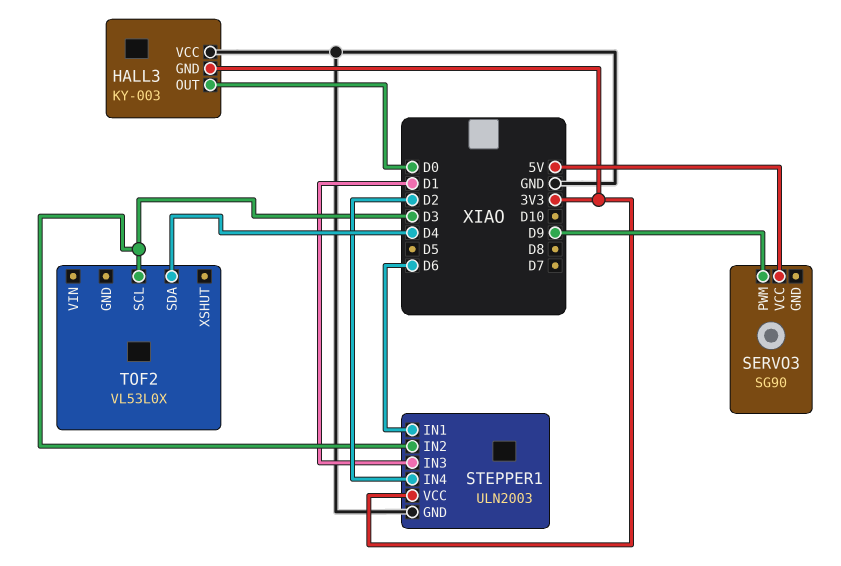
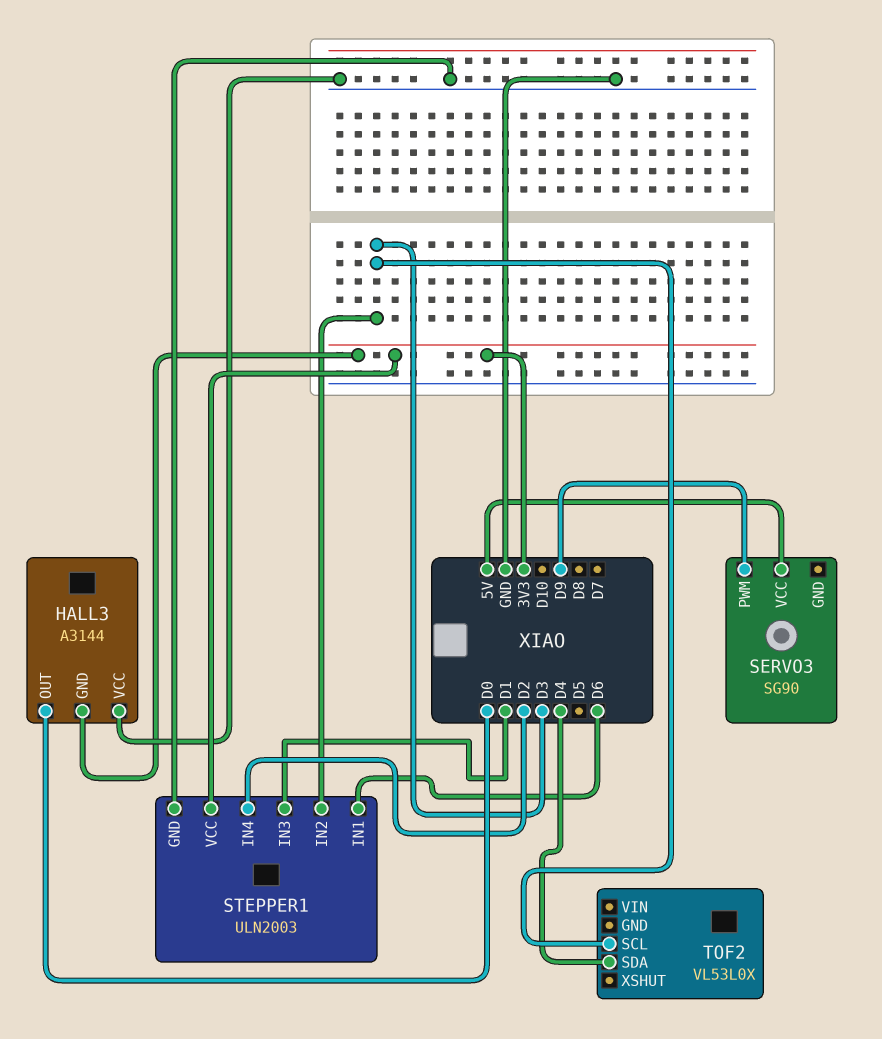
HALL3: KY-003 -> A3144

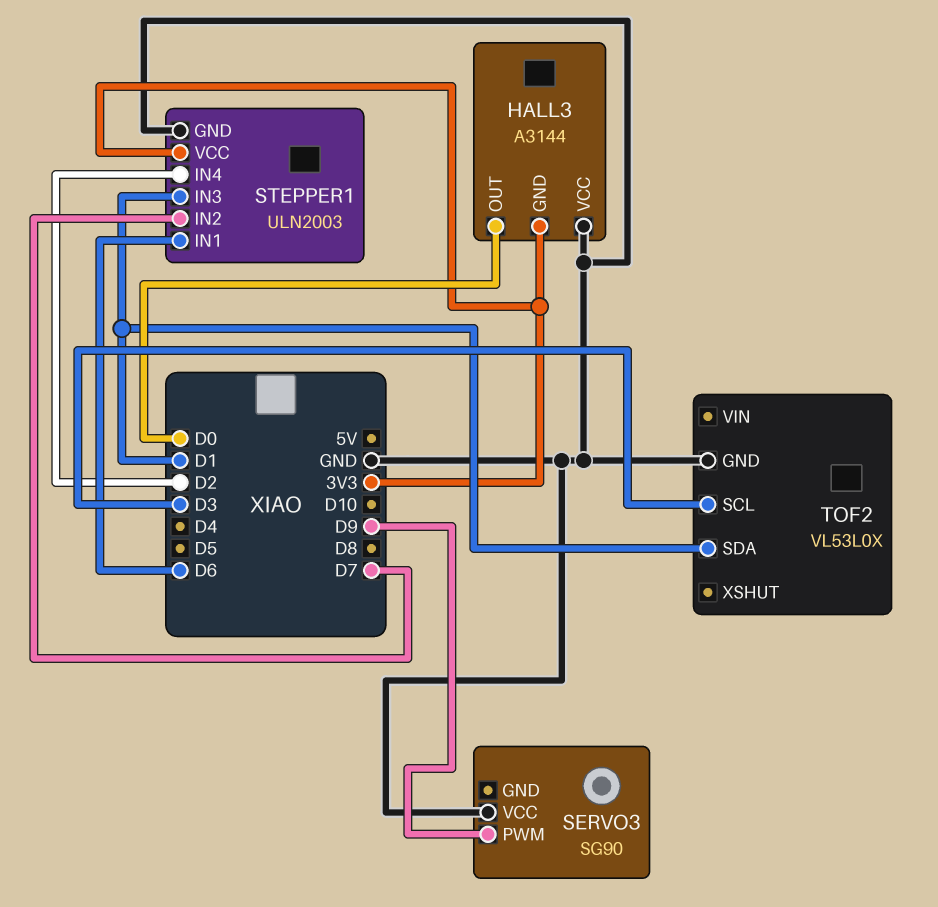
SERVO3 pin VCC: 5V -> GND
STEPPER1 pin IN2: D3 -> D7
TOF2 pin GND: none -> GND
TOF2 pin SDA: D4 -> D1

